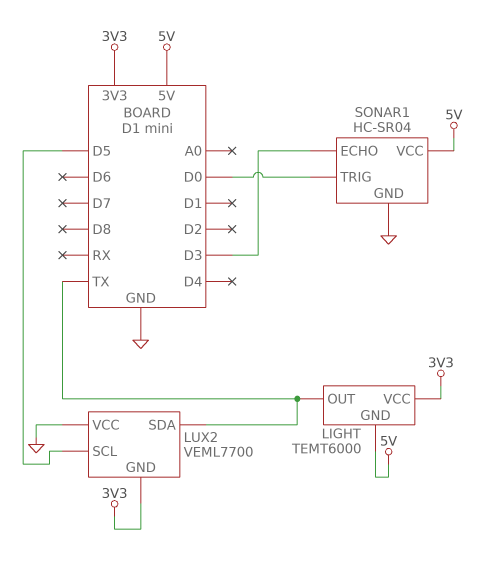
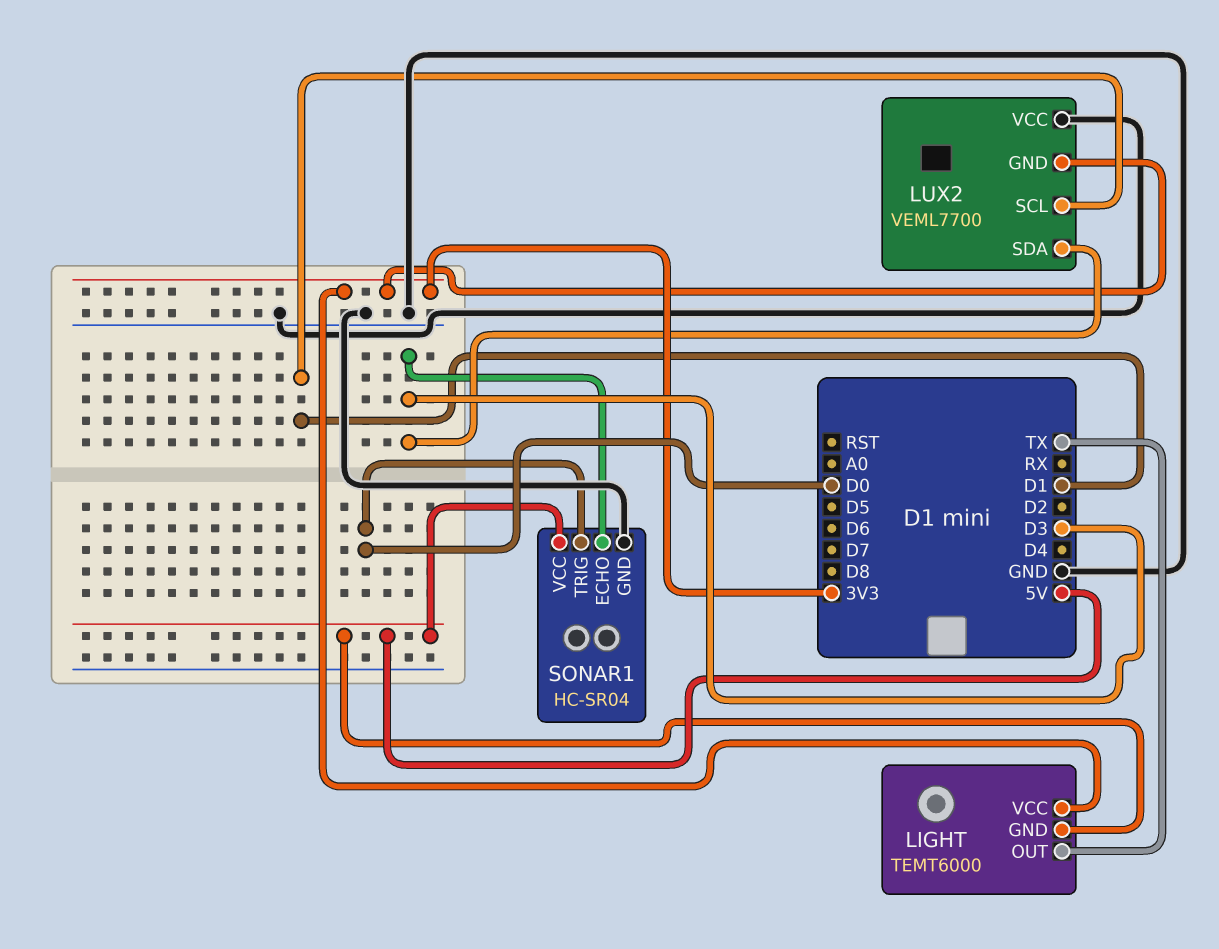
LUX2 pin SCL: D5 -> D1
LUX2 pin SDA: TX -> D3

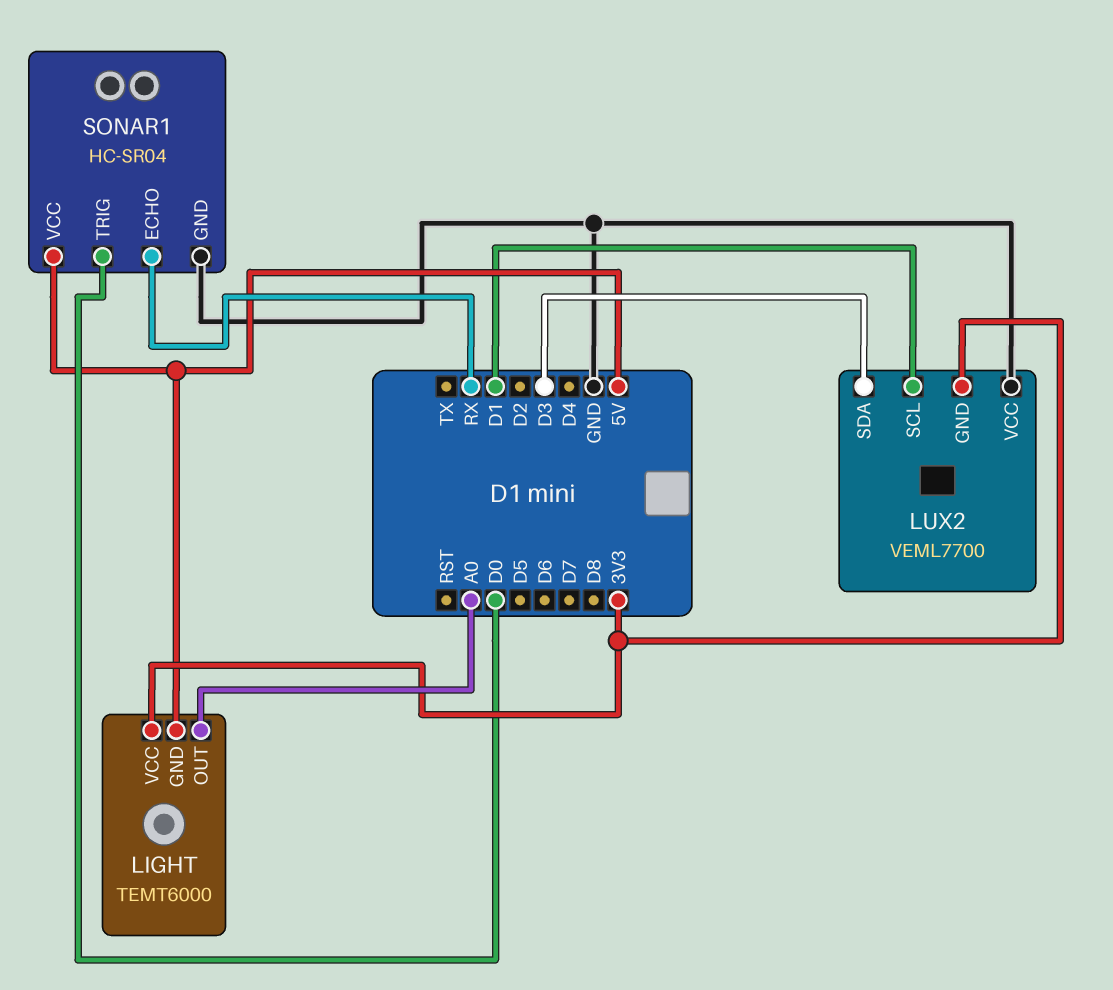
LIGHT pin OUT: TX -> A0
SONAR1 pin ECHO: D3 -> RX

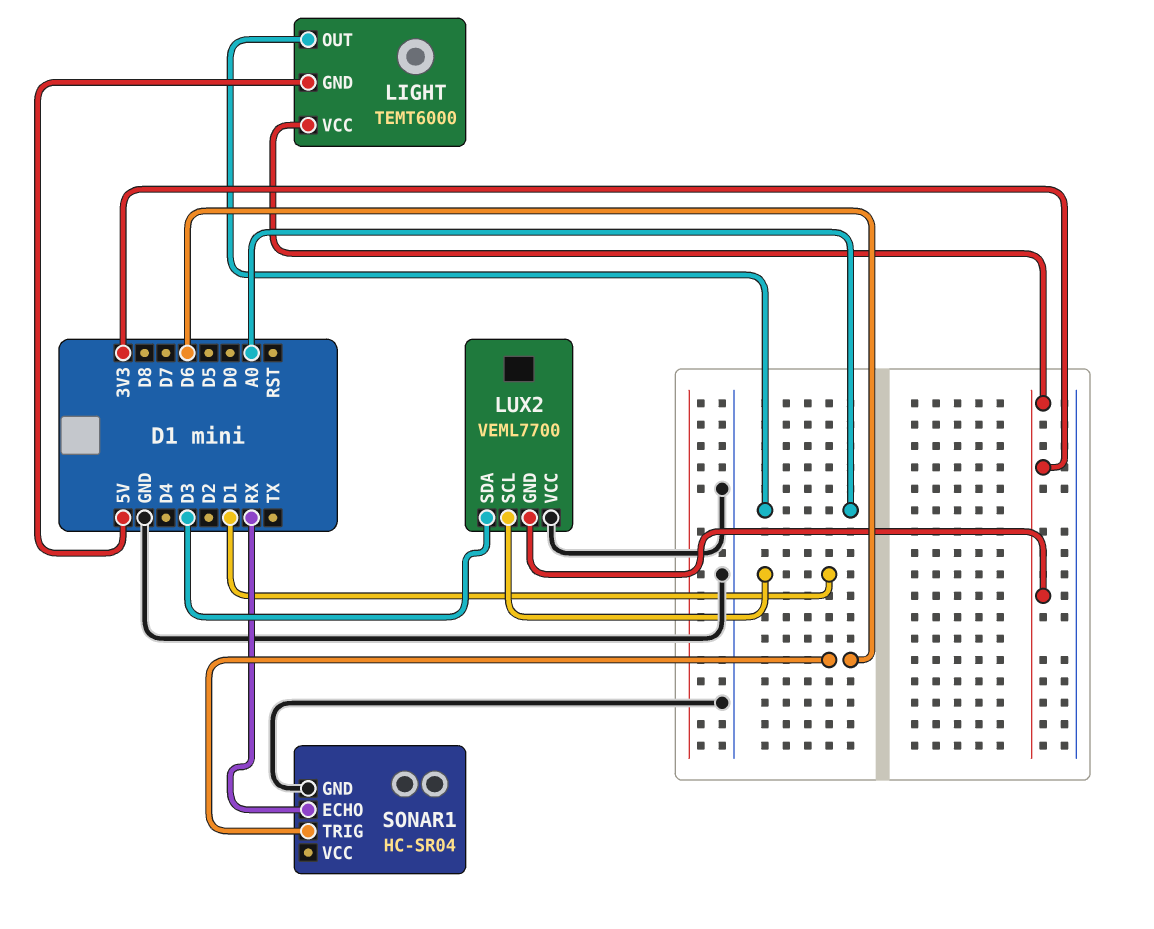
SONAR1 pin TRIG: D0 -> D6
SONAR1 pin VCC: 5V -> none

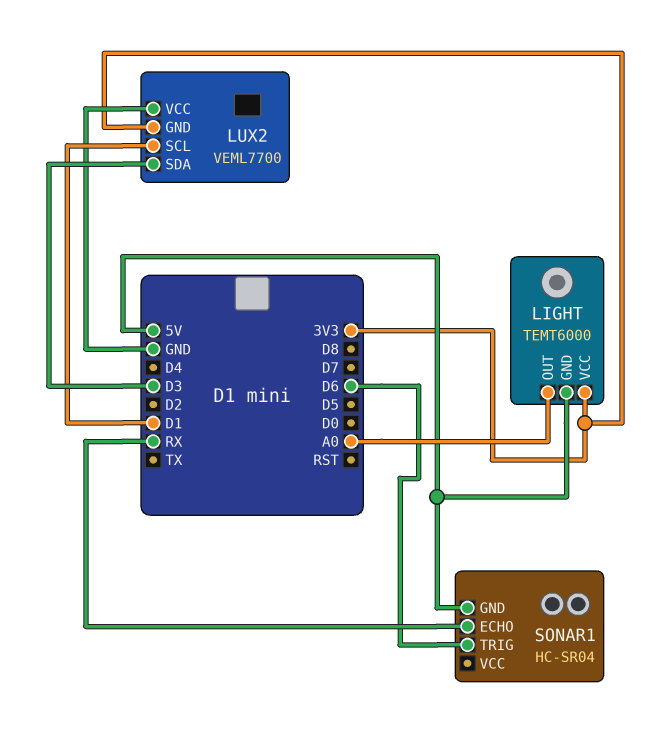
SONAR1 pin GND: GND -> 5V

